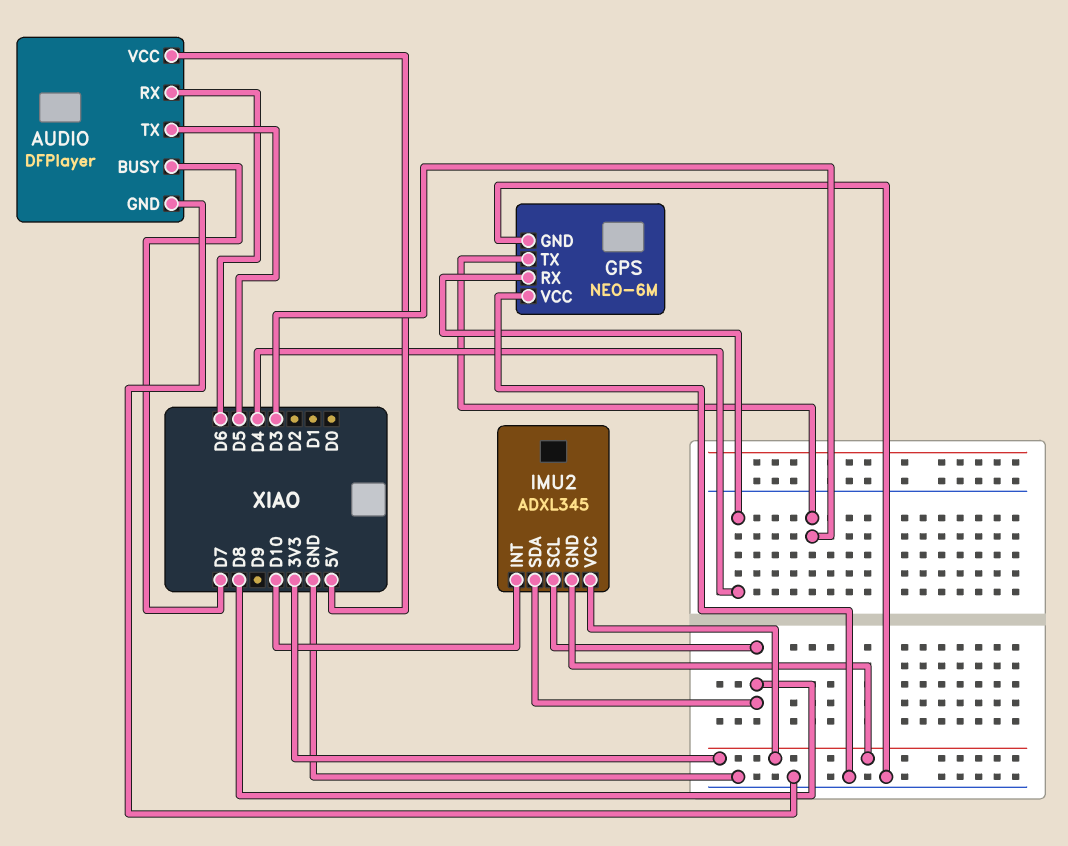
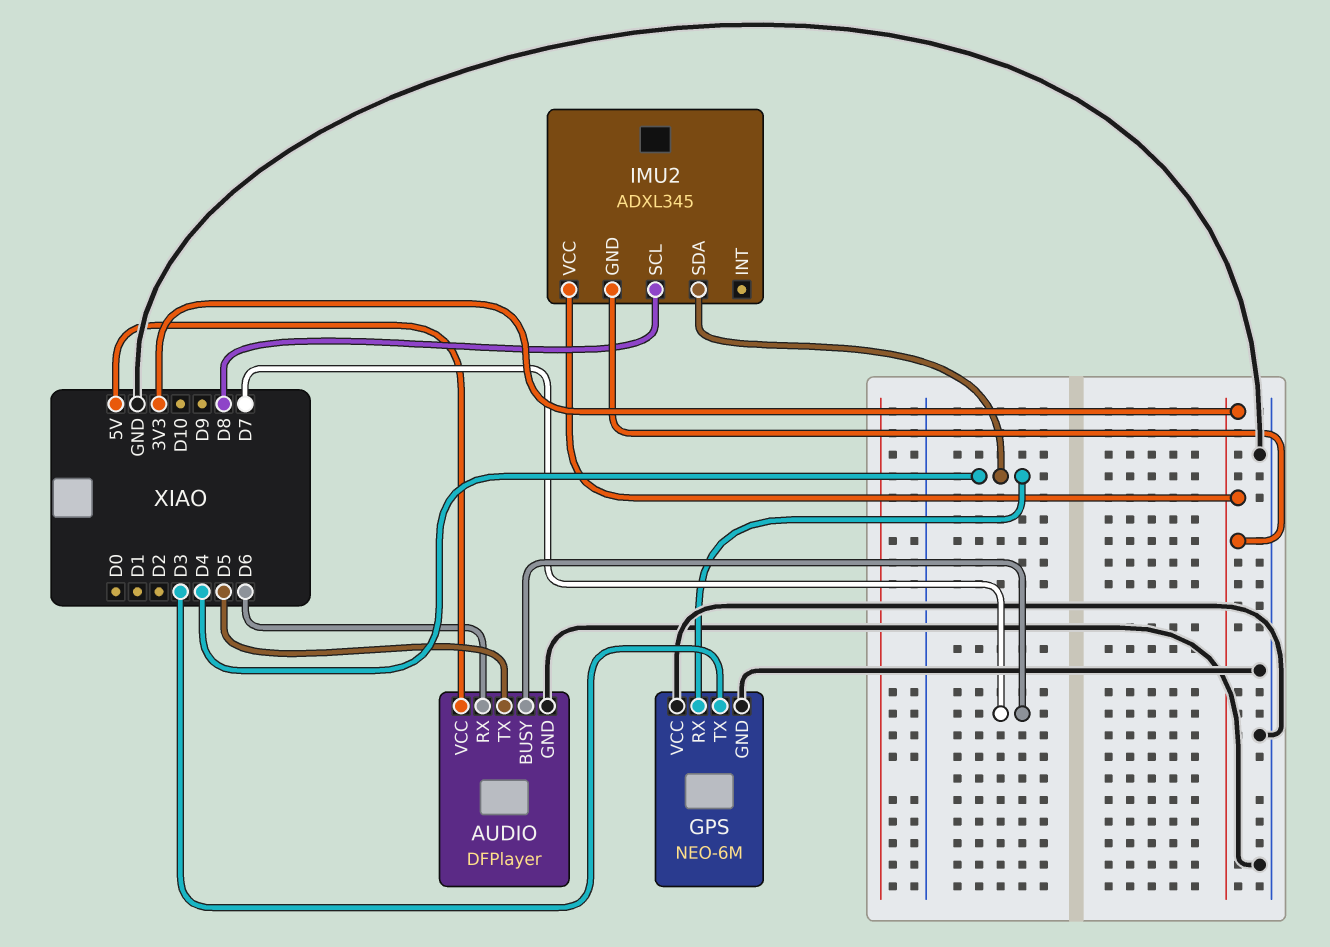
IMU2 pin INT: D10 -> none
IMU2 pin SDA: D8 -> D4

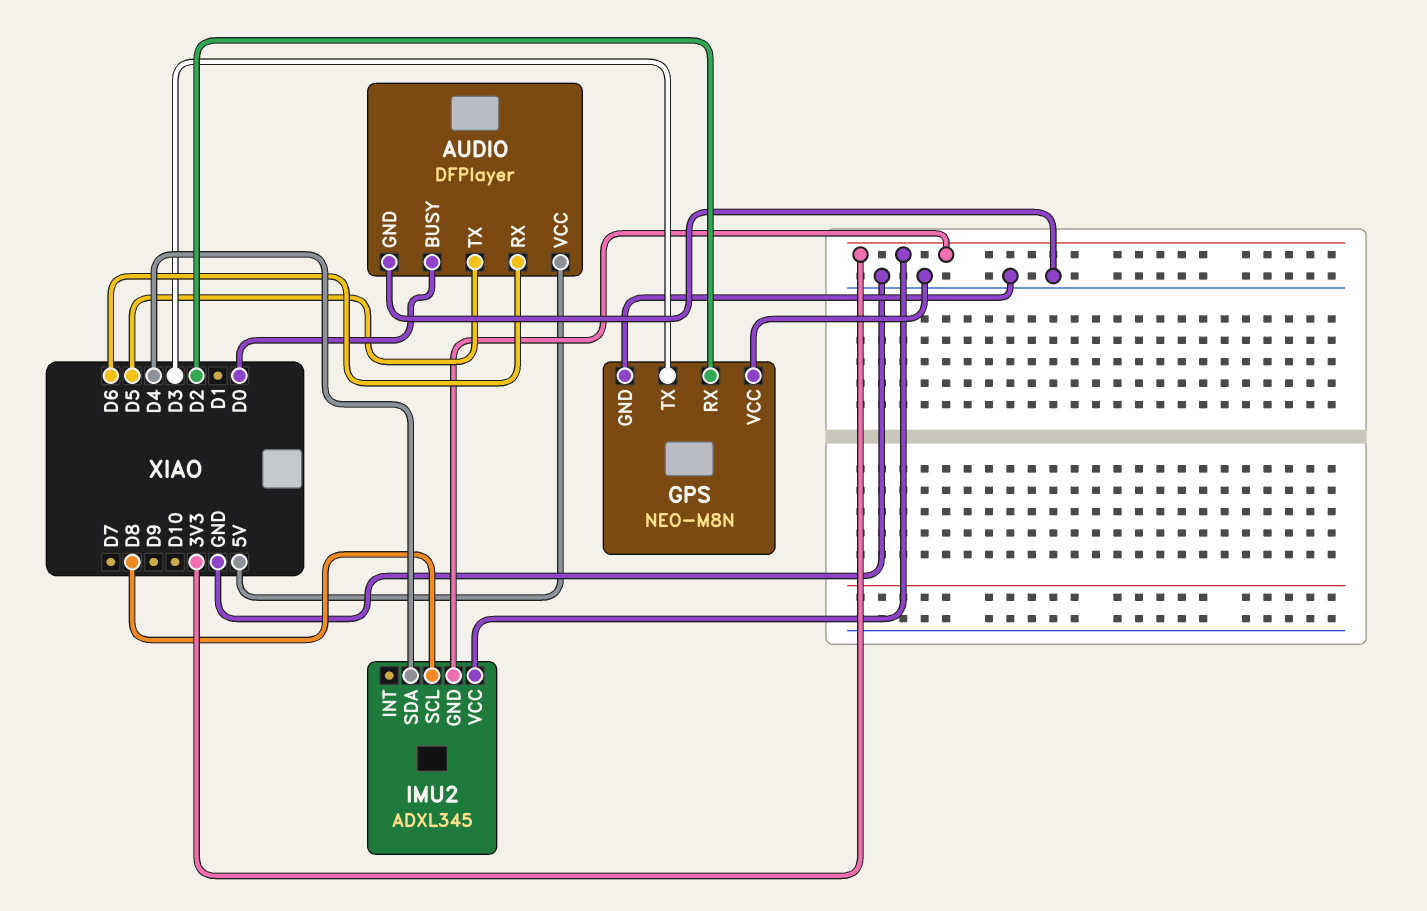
AUDIO pin BUSY: D7 -> D0
GPS: NEO-6M -> NEO-M8N
GPS pin RX: D4 -> D2

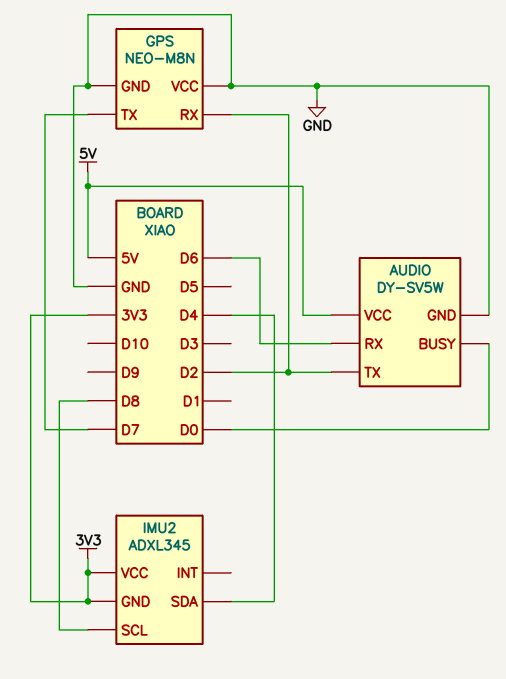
AUDIO: DFPlayer -> DY-SV5W
AUDIO pin TX: D5 -> D2
GPS pin TX: D3 -> D7

